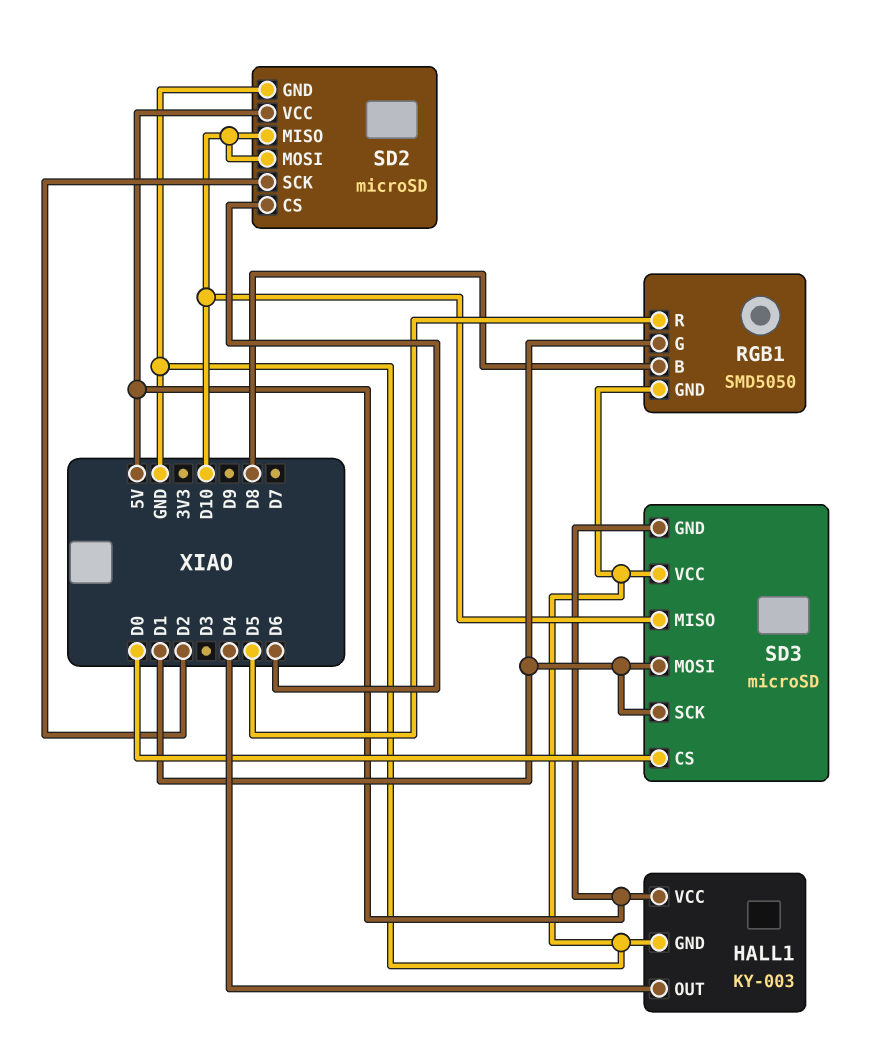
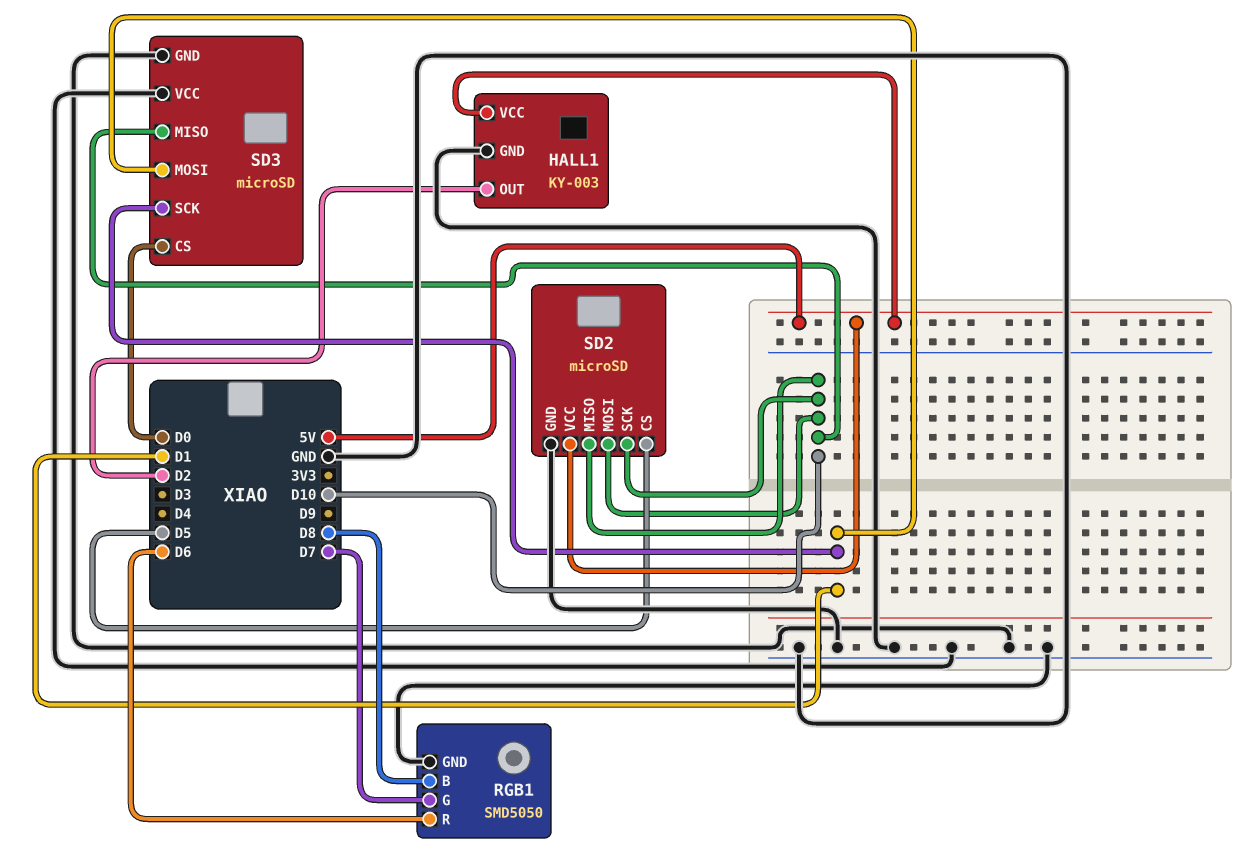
HALL1 pin OUT: D4 -> D2
RGB1 pin G: D1 -> D7
RGB1 pin R: D5 -> D6
SD2 pin CS: D6 -> D5
SD2 pin SCK: D2 -> D10
SD3 pin GND: 5V -> GND

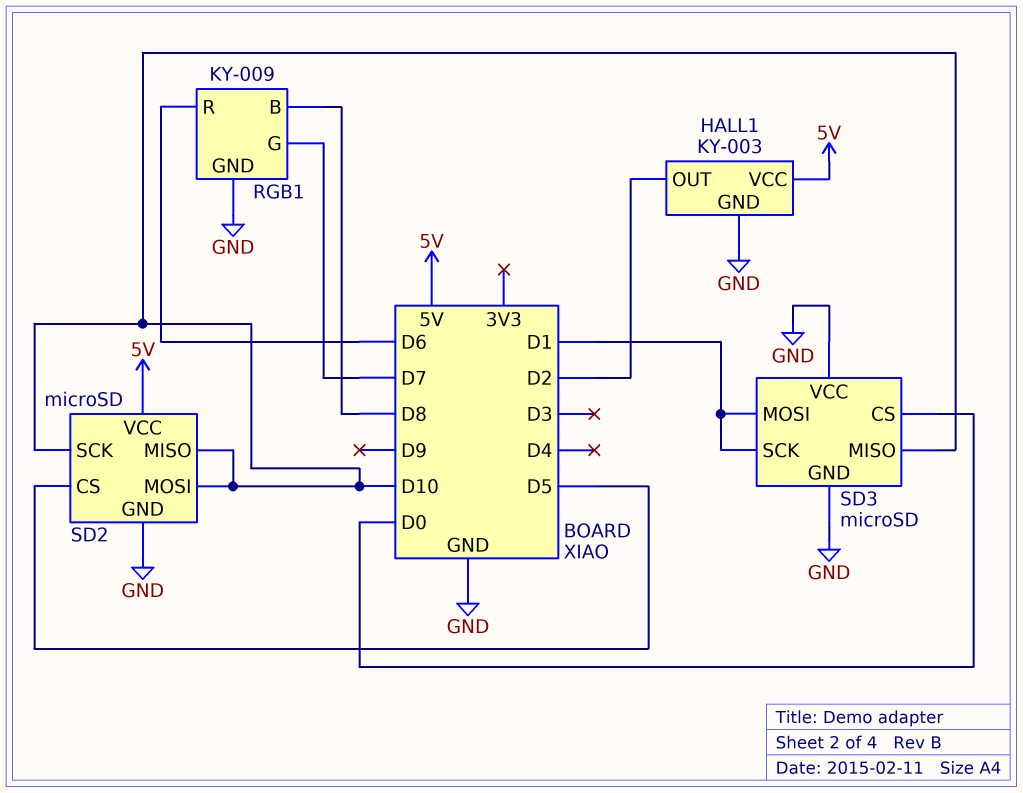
RGB1: SMD5050 -> KY-009

